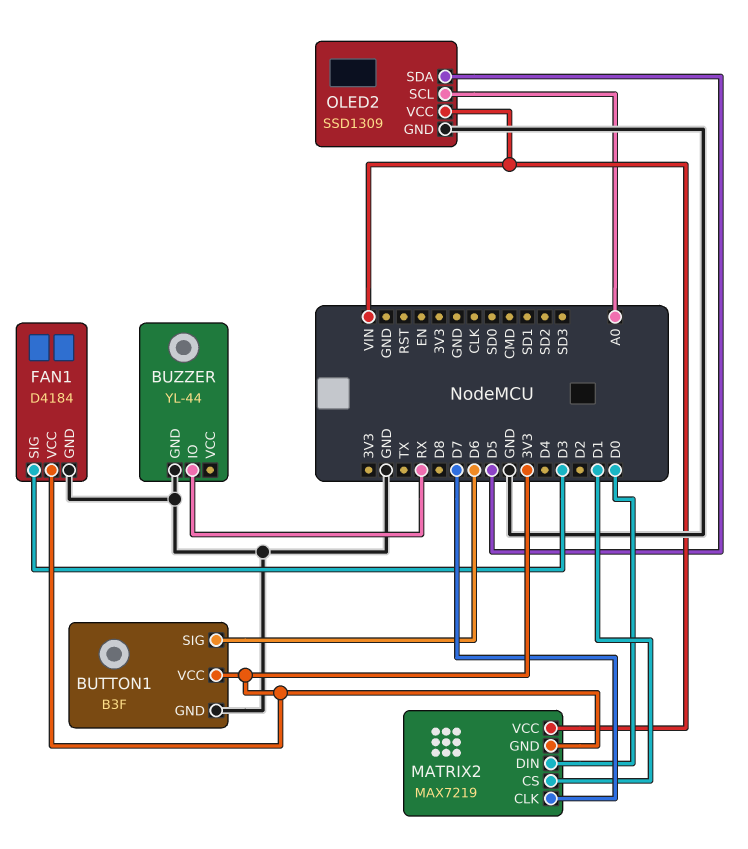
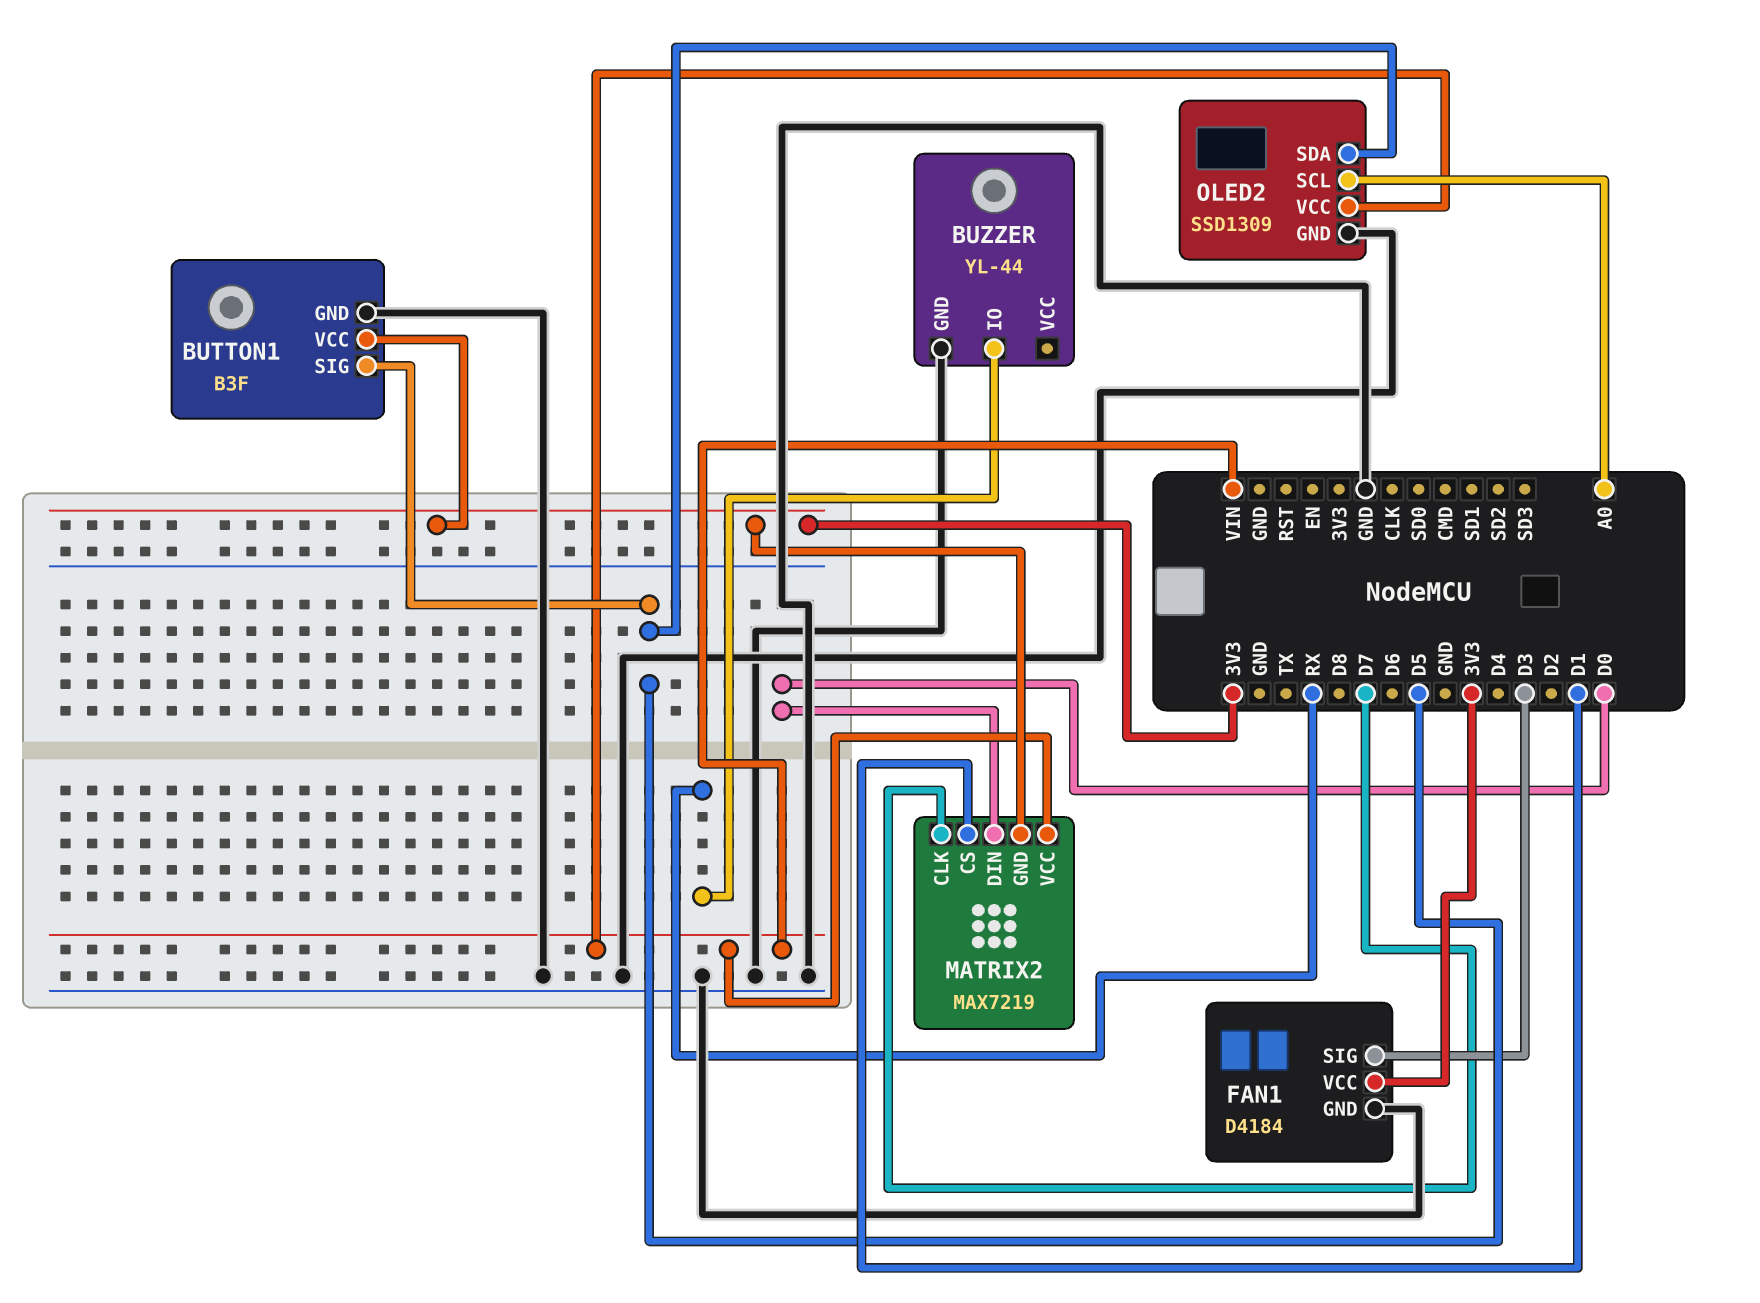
BUTTON1 pin SIG: D6 -> D5

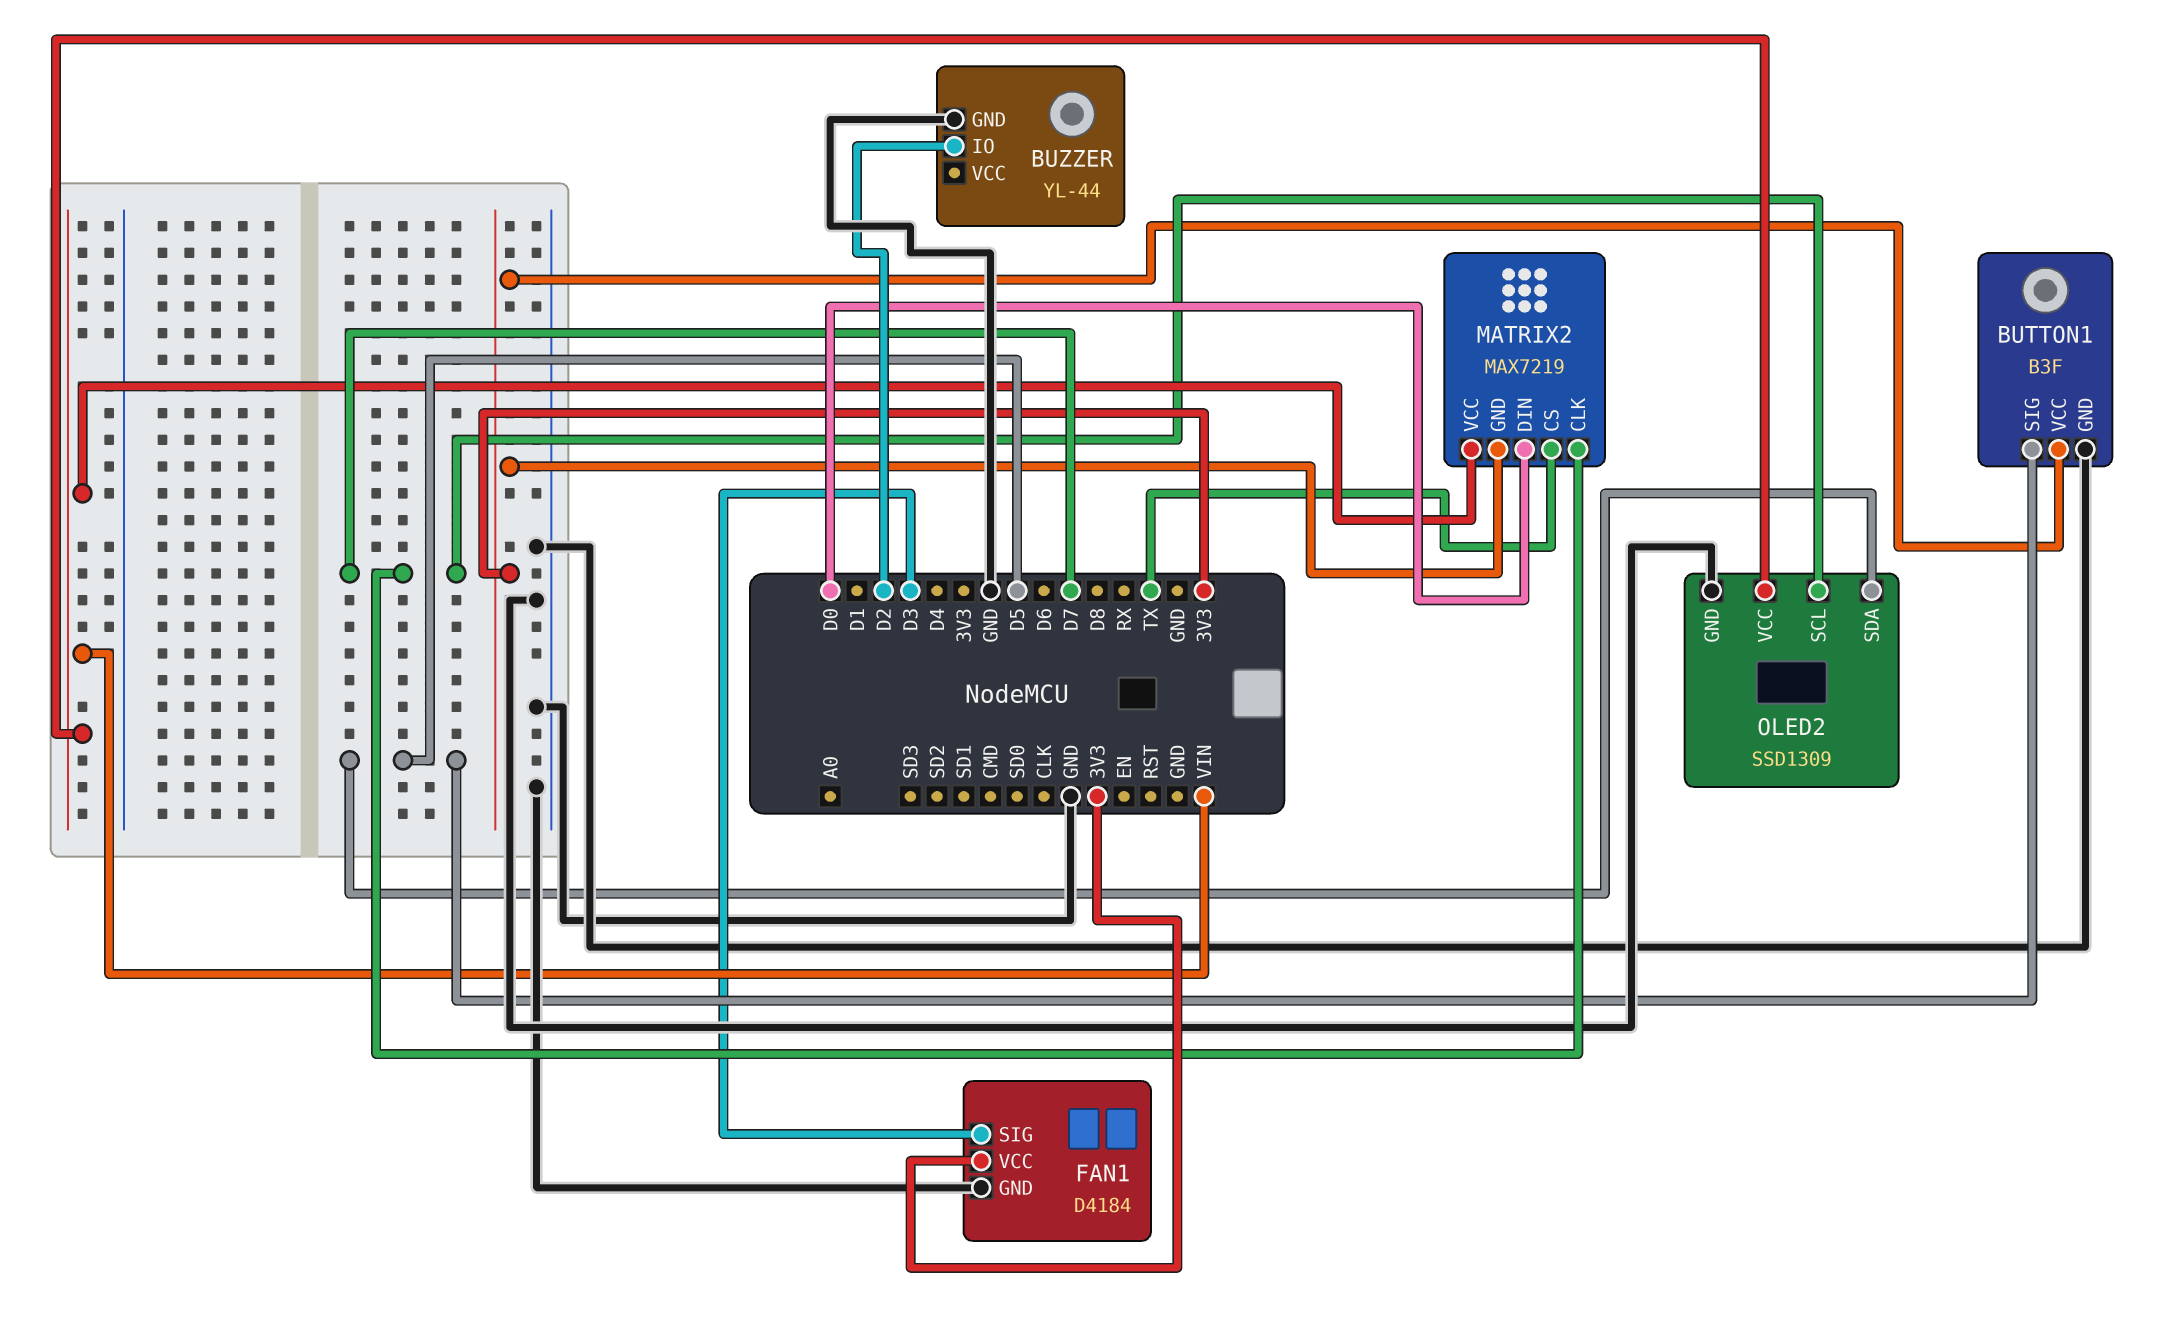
BUZZER pin IO: RX -> D2
MATRIX2 pin CS: D1 -> TX
OLED2 pin SCL: A0 -> D7

